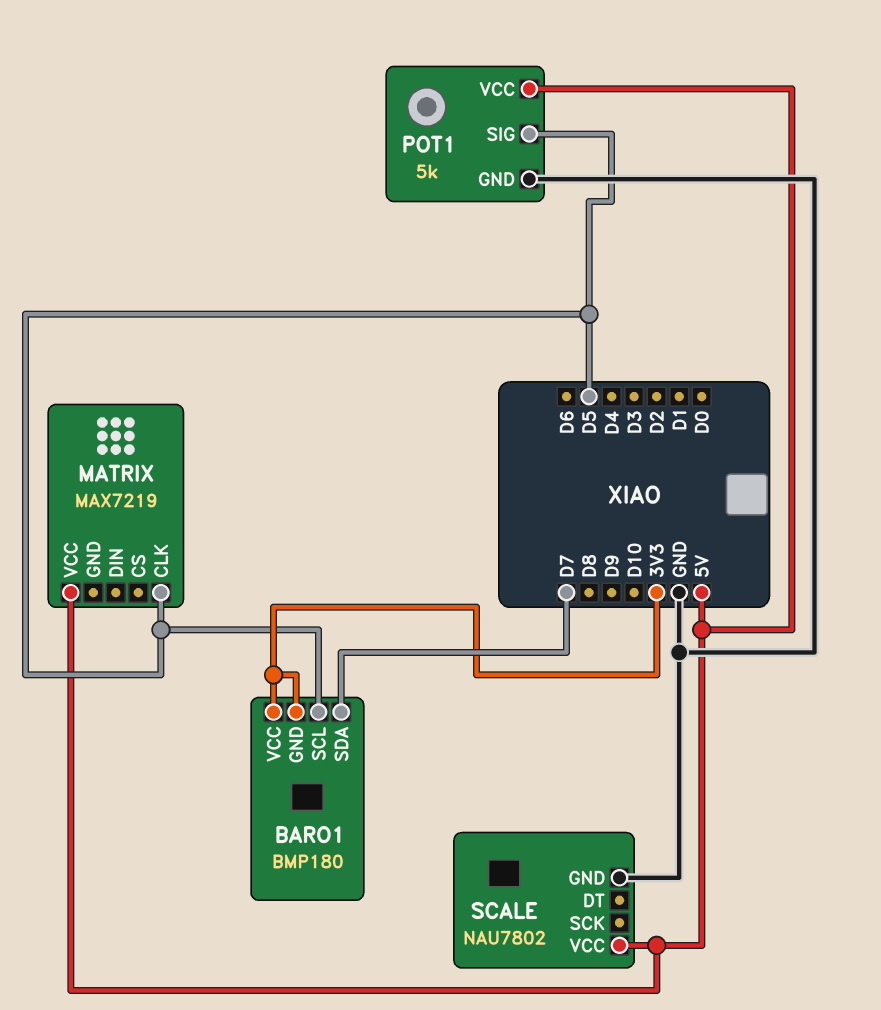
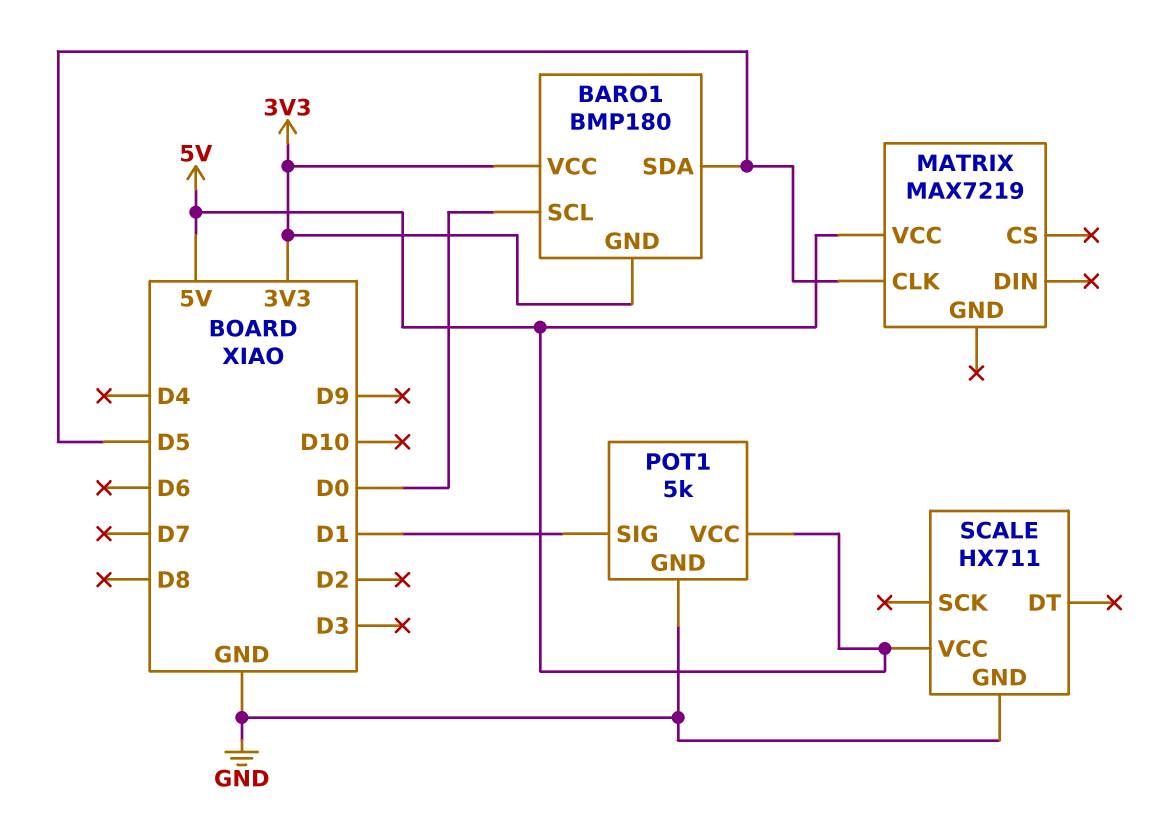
BARO1 pin SCL: D5 -> D0
BARO1 pin SDA: D7 -> D5
POT1 pin SIG: D5 -> D1
SCALE: NAU7802 -> HX711

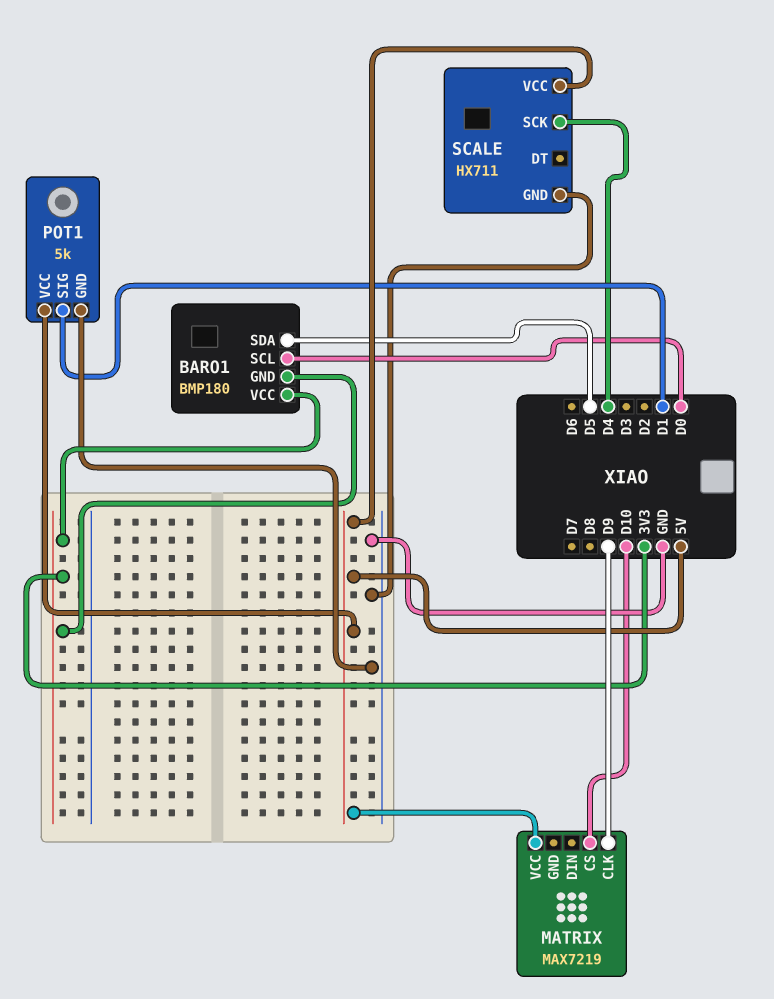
MATRIX pin CLK: D5 -> D9
MATRIX pin CS: none -> D10
SCALE pin SCK: none -> D4

